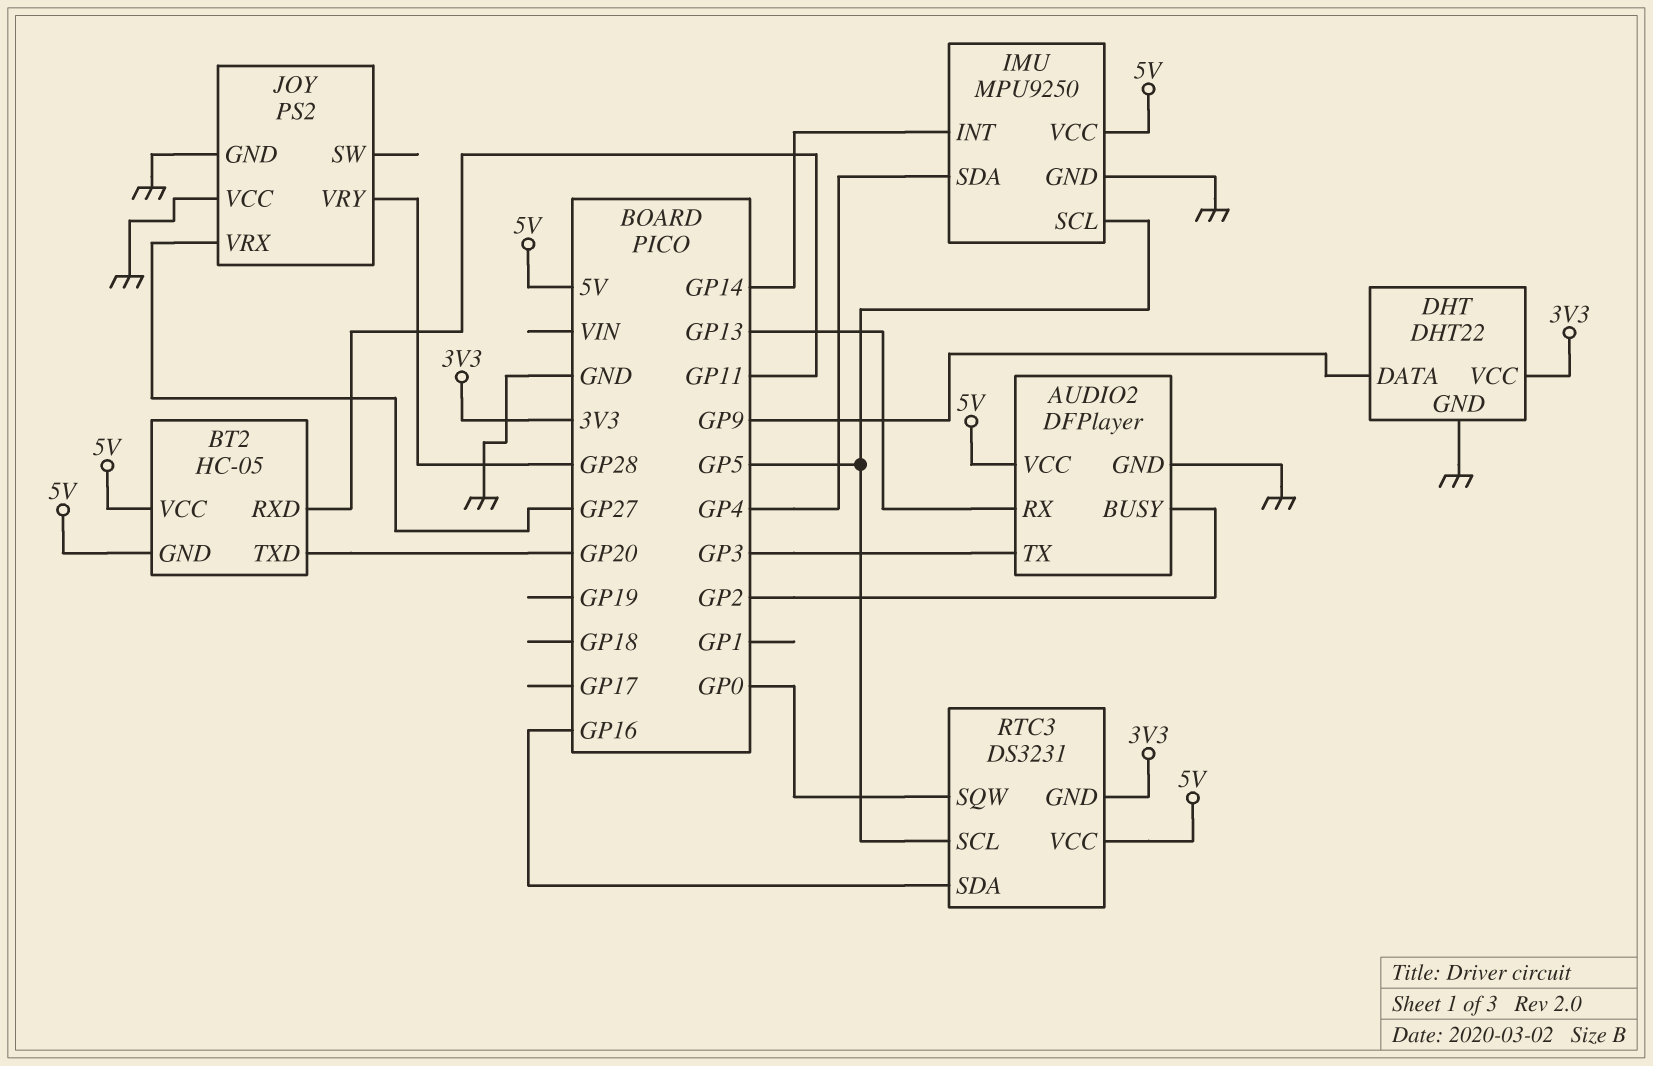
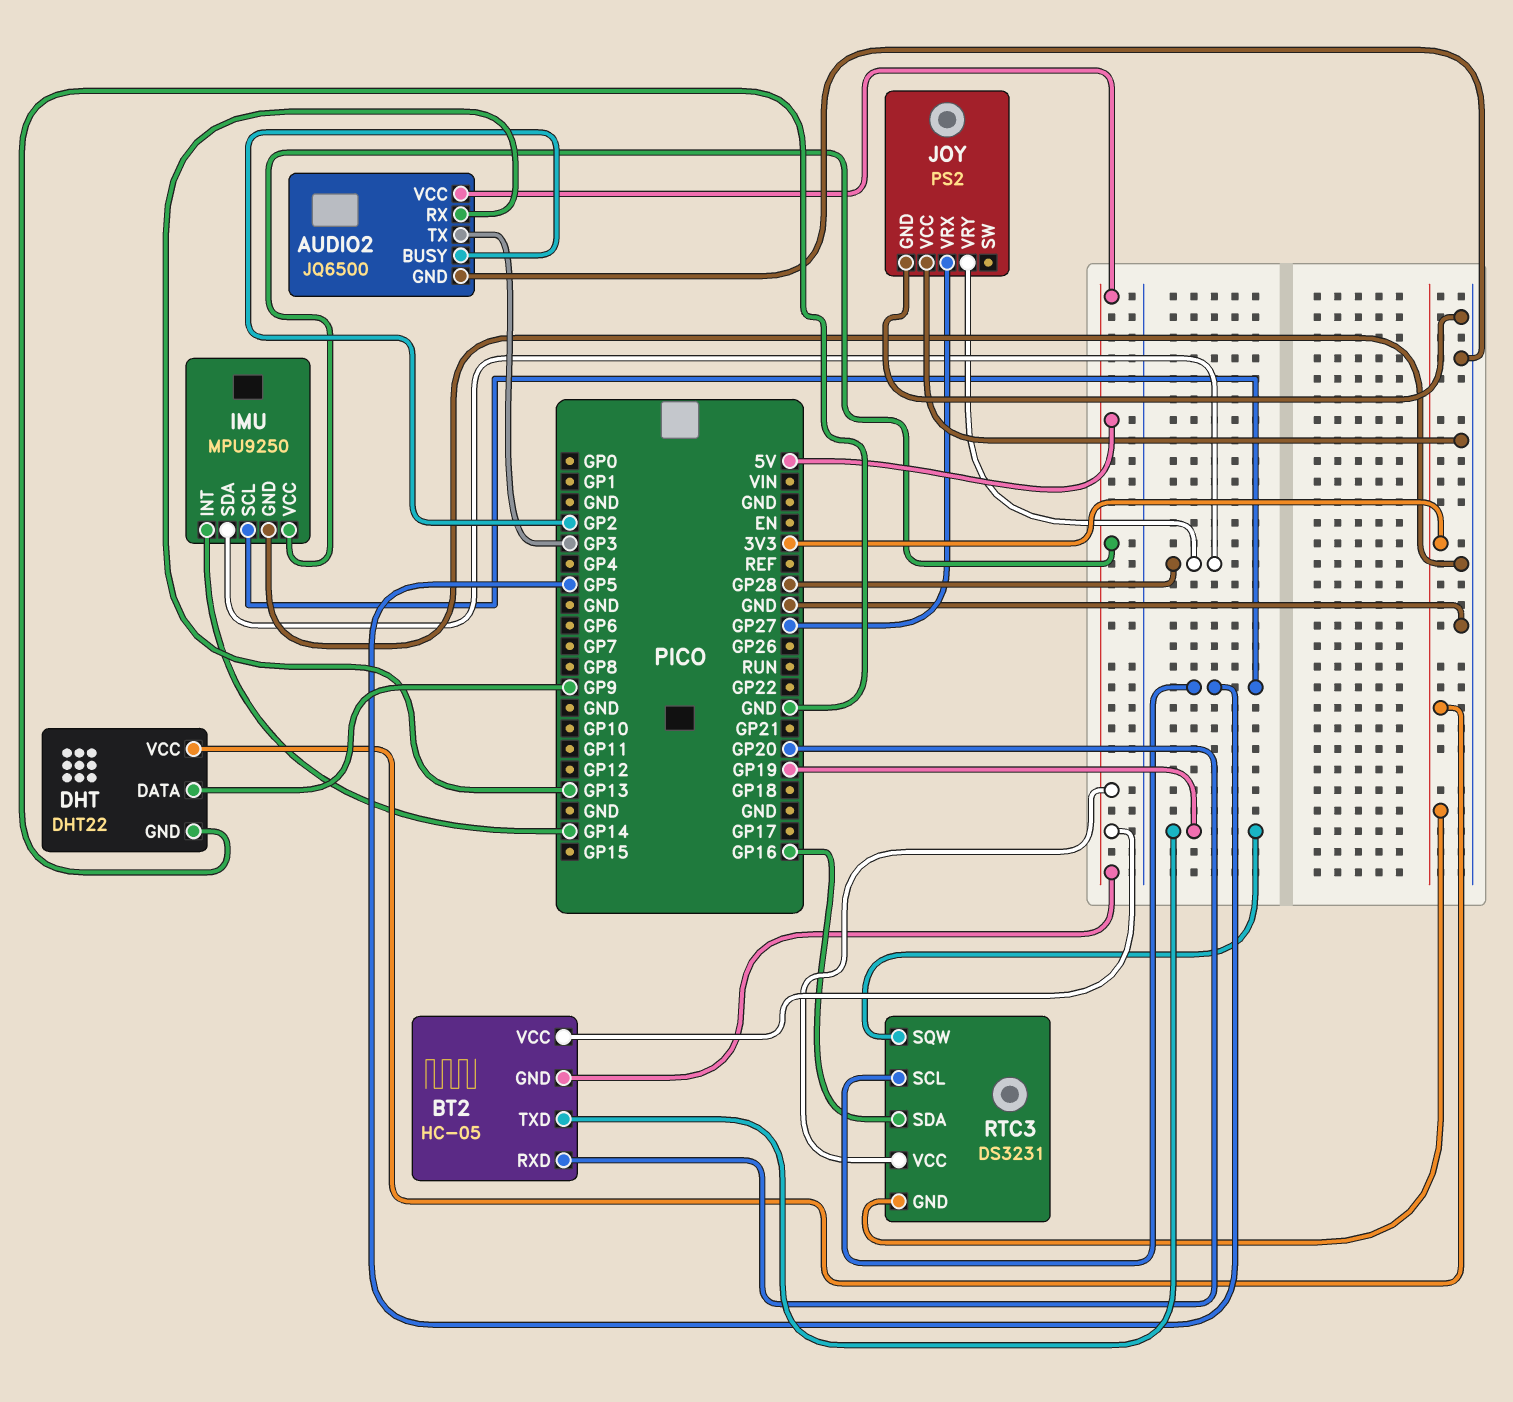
AUDIO2: DFPlayer -> JQ6500
BT2 pin RXD: GP11 -> GP20
BT2 pin TXD: GP20 -> GP19
IMU pin SDA: GP4 -> GP28
RTC3 pin SQW: GP0 -> GP19

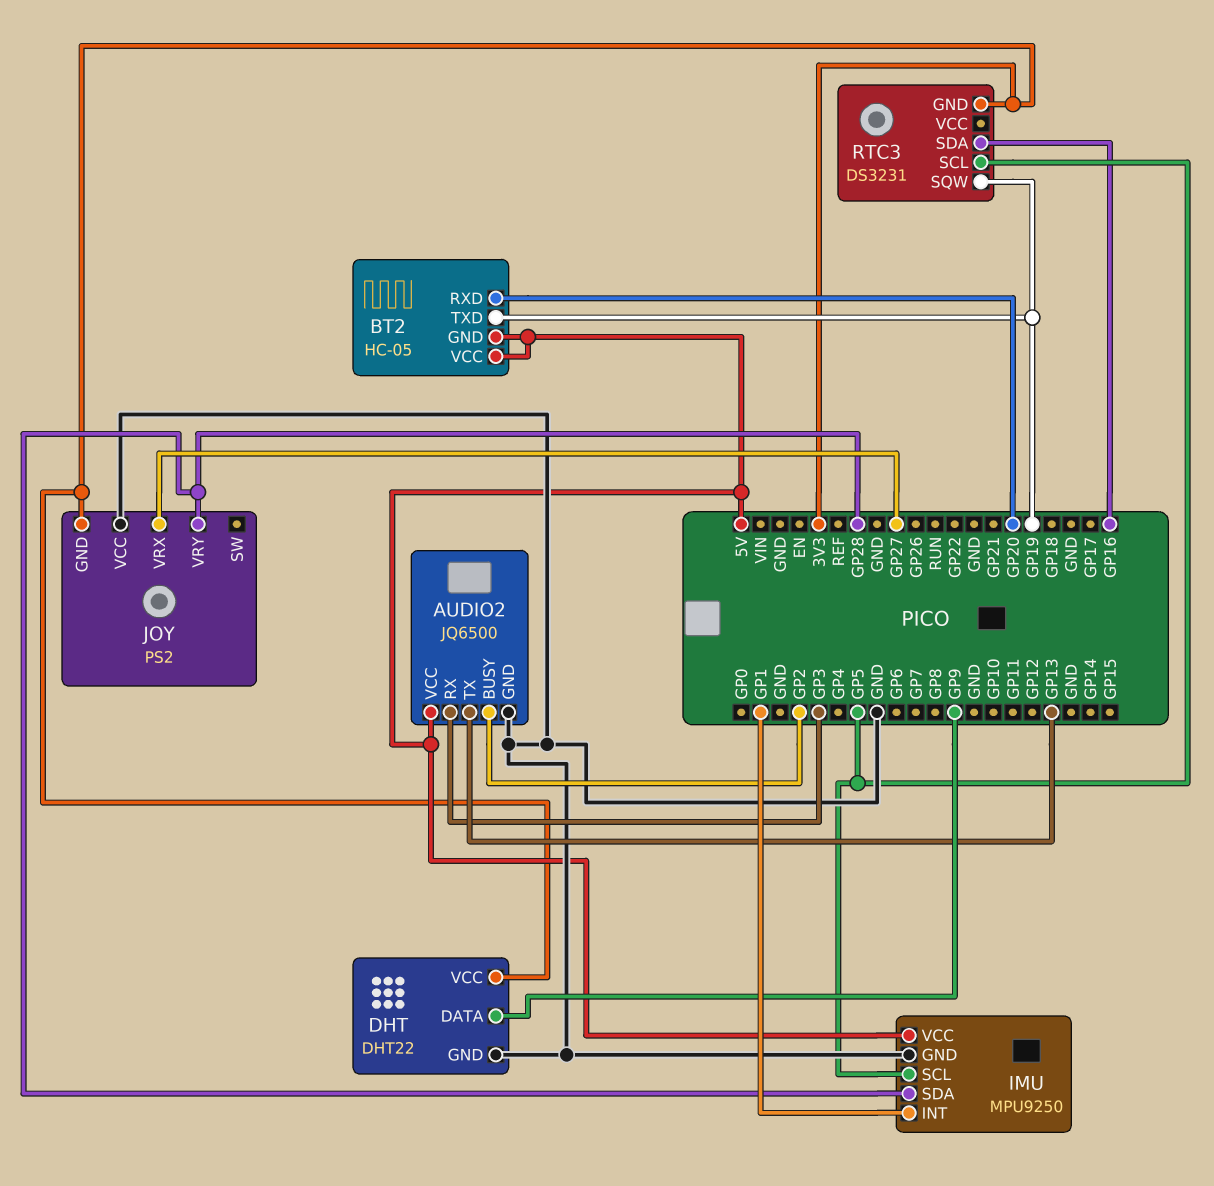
AUDIO2 pin RX: GP13 -> GP3
AUDIO2 pin TX: GP3 -> GP13
IMU pin INT: GP14 -> GP1
JOY pin GND: GND -> 3V3
RTC3 pin VCC: 5V -> none

